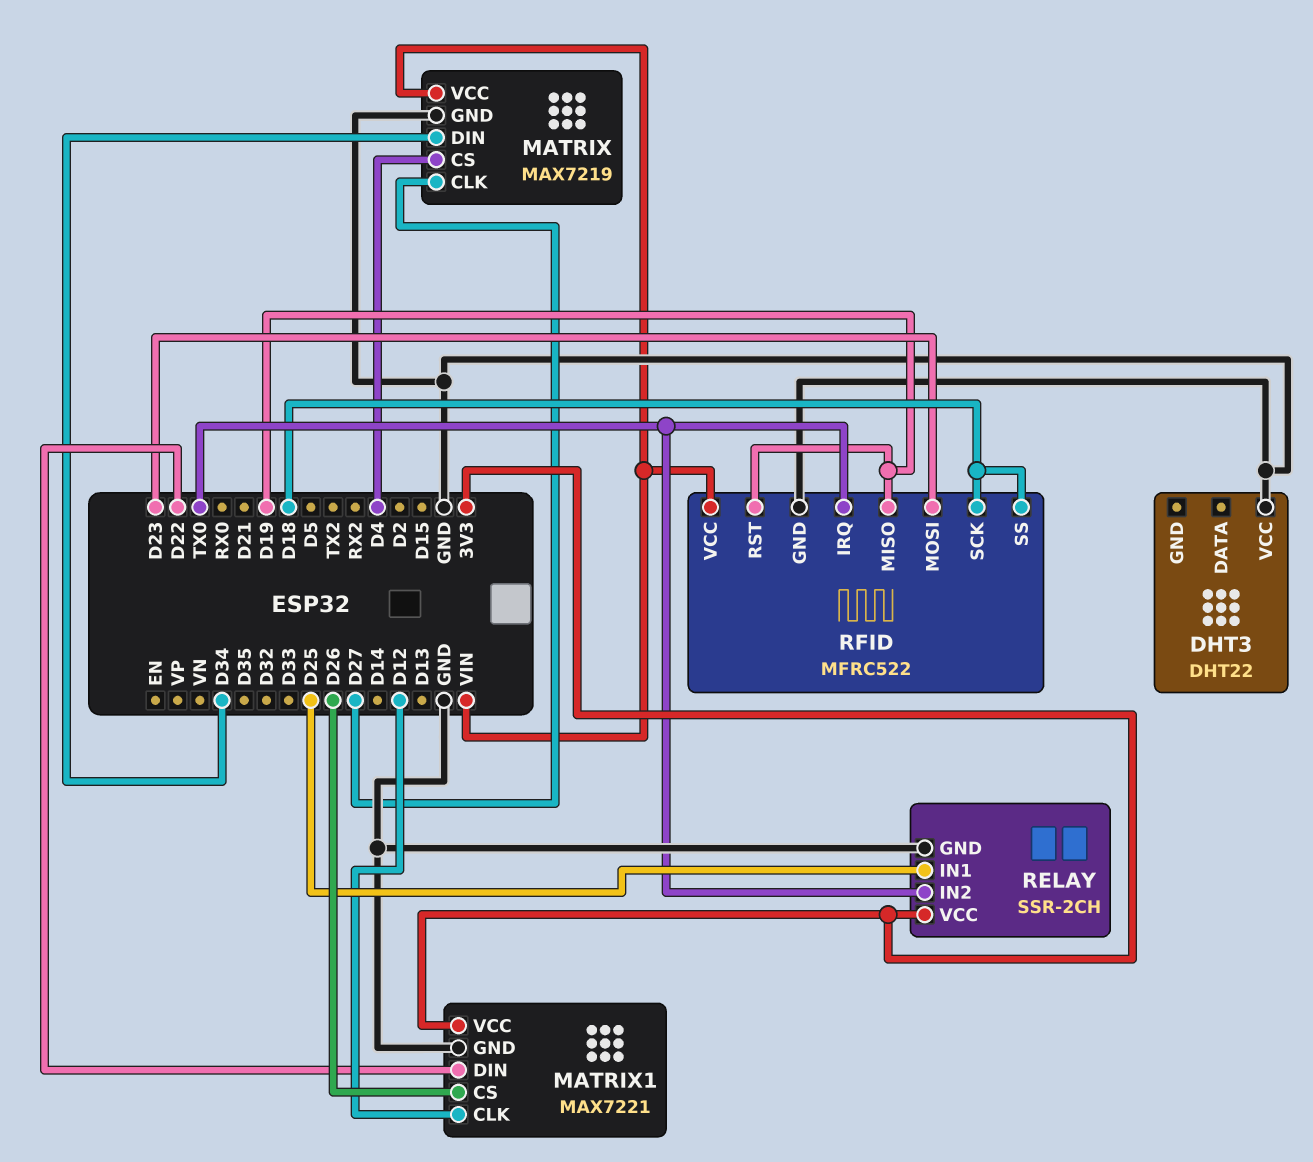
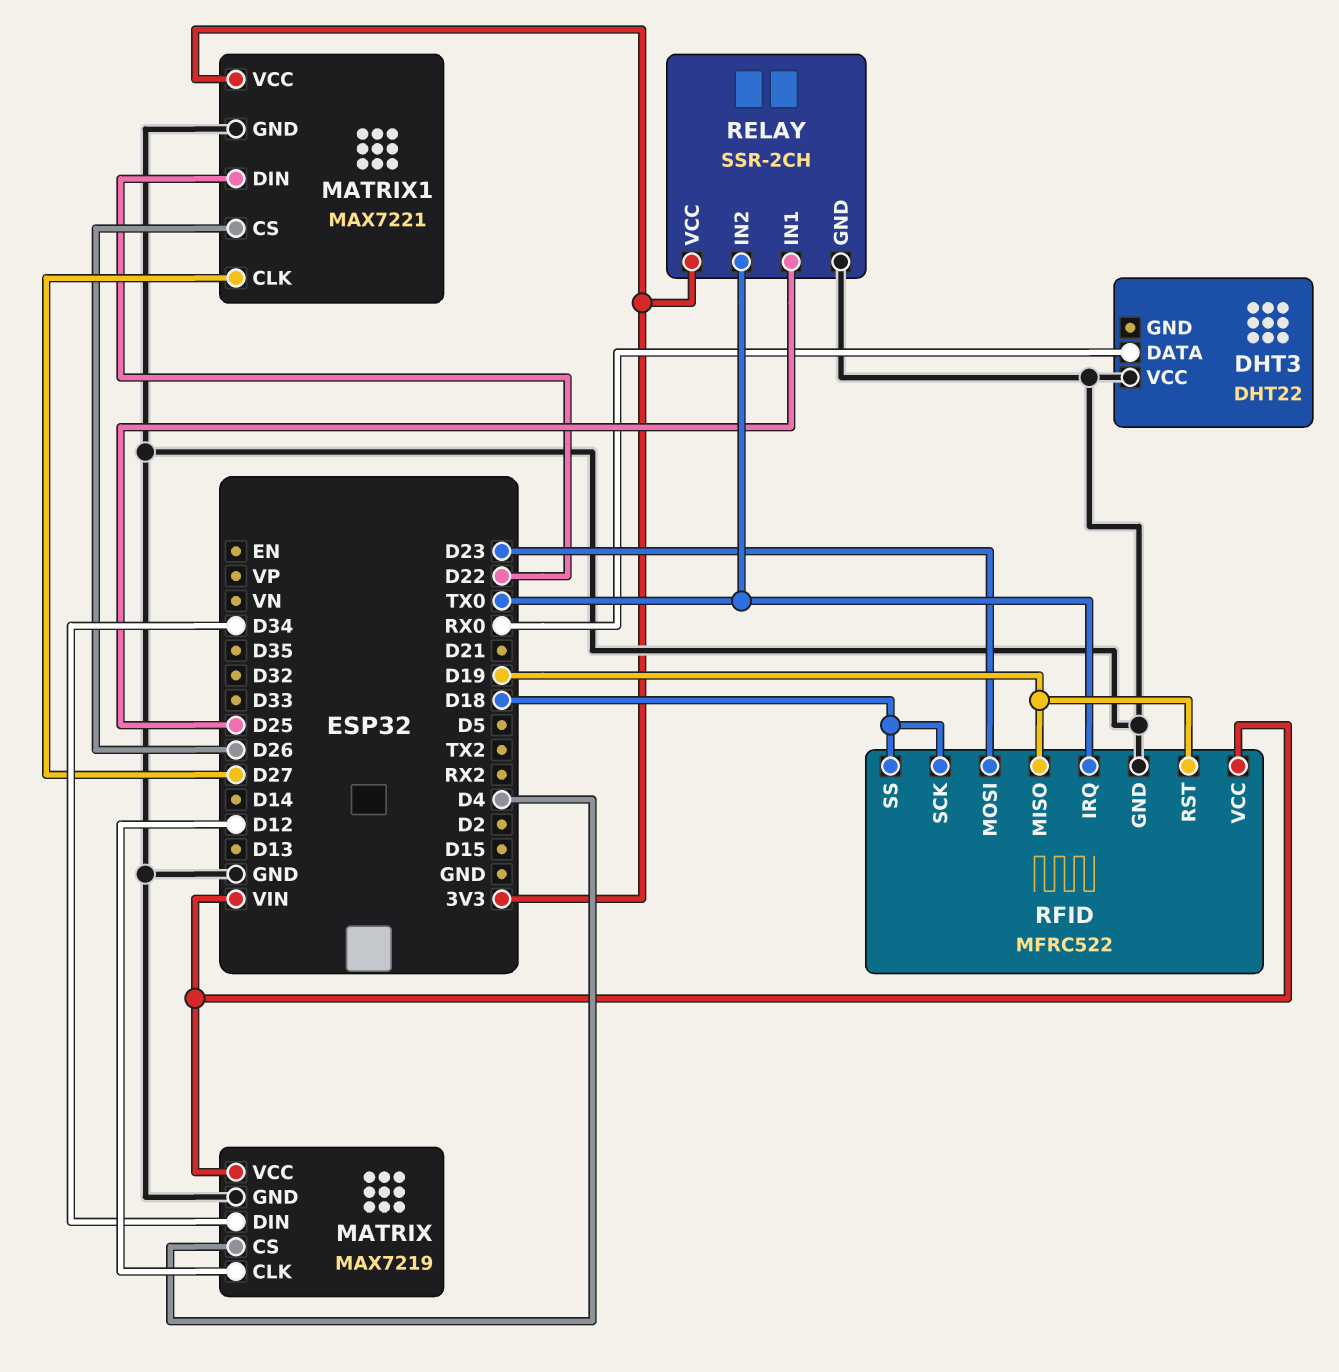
DHT3 pin DATA: none -> RX0
MATRIX pin CLK: D27 -> D12
MATRIX1 pin CLK: D12 -> D27

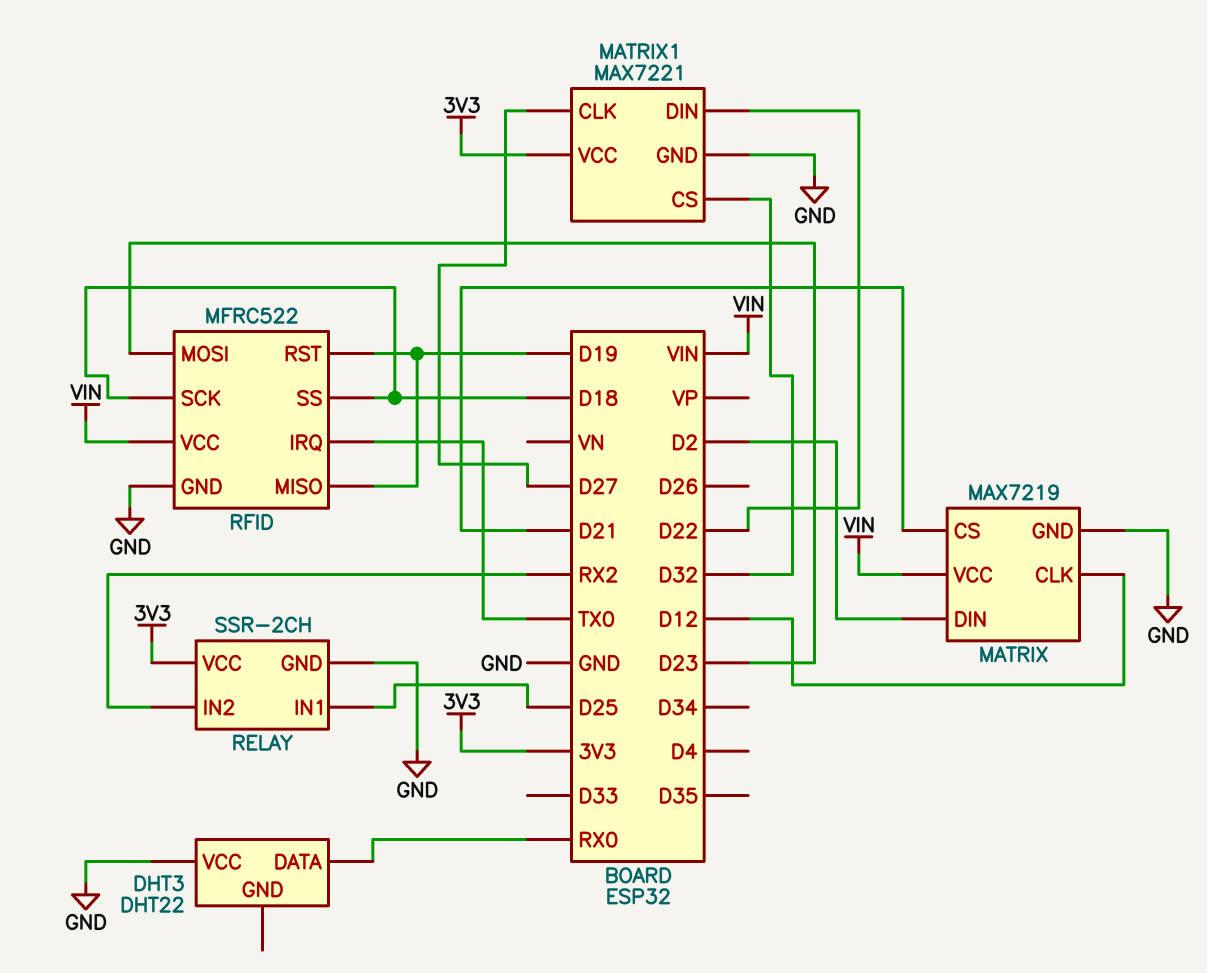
MATRIX pin CS: D4 -> D21
MATRIX pin DIN: D34 -> D2
MATRIX1 pin CS: D26 -> D32
RELAY pin IN2: TX0 -> RX2

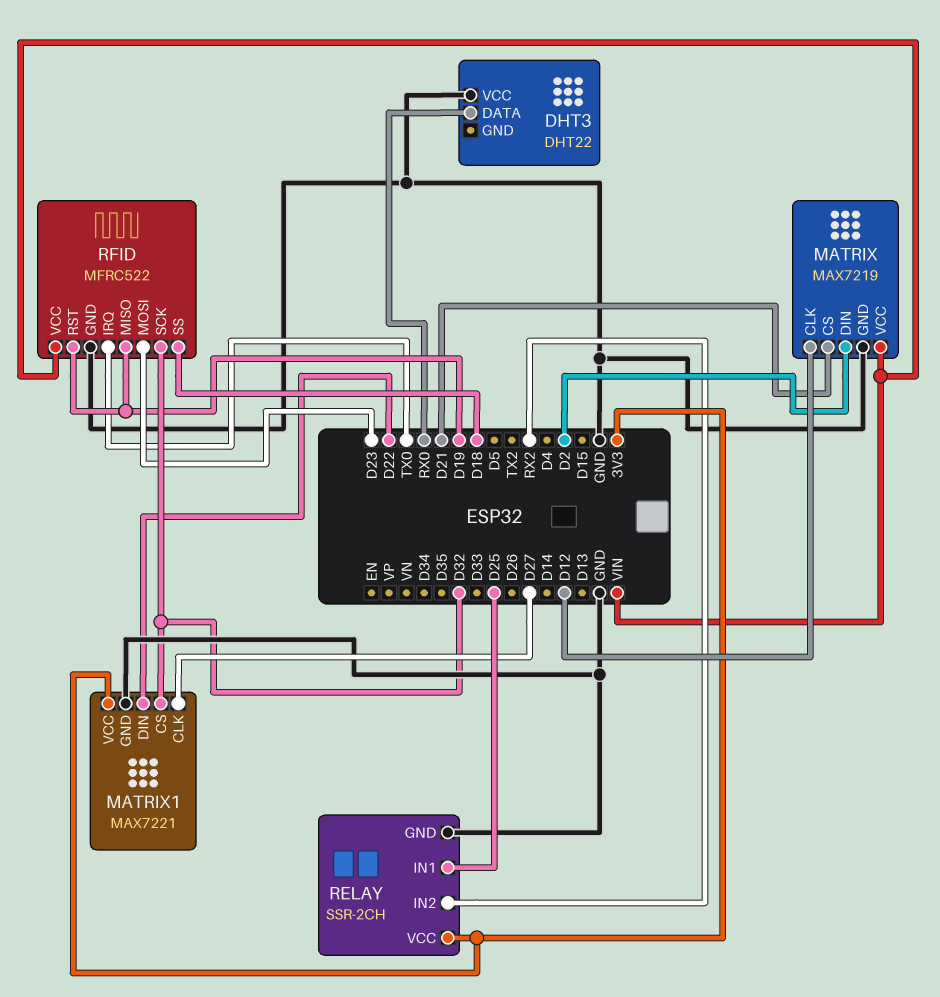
RFID pin SCK: D18 -> D32

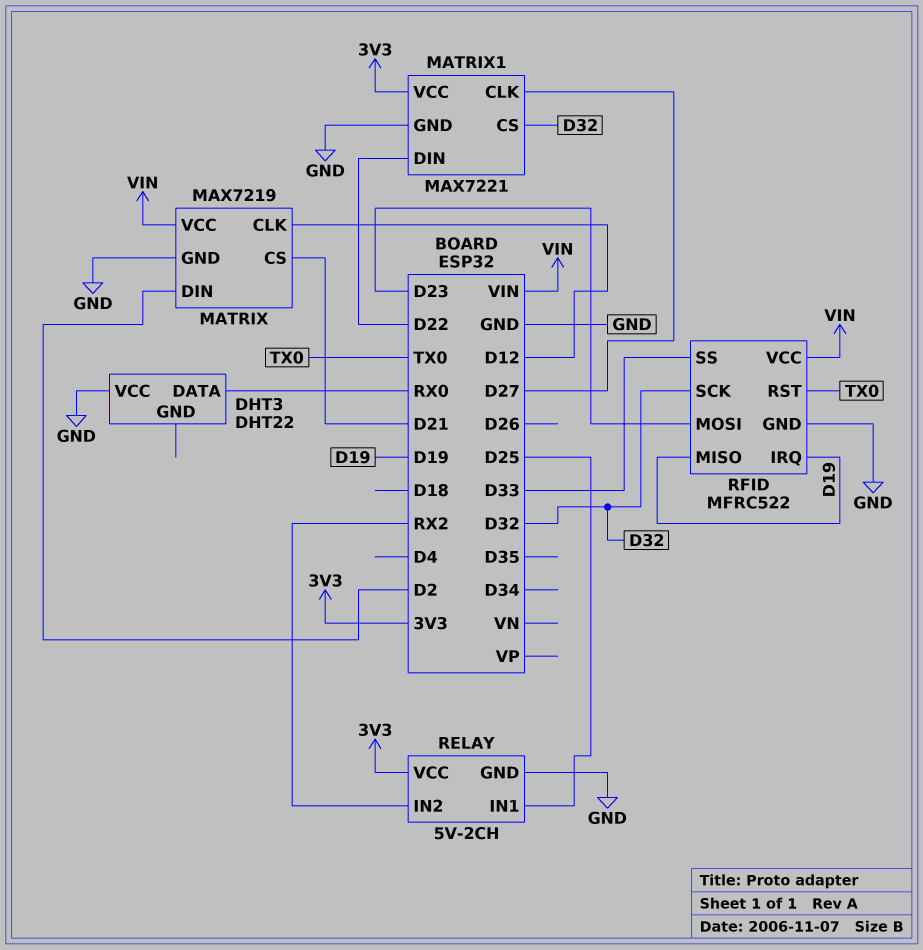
RELAY: SSR-2CH -> 5V-2CH
RFID pin IRQ: TX0 -> D19
RFID pin RST: D19 -> TX0
RFID pin SS: D18 -> D33

